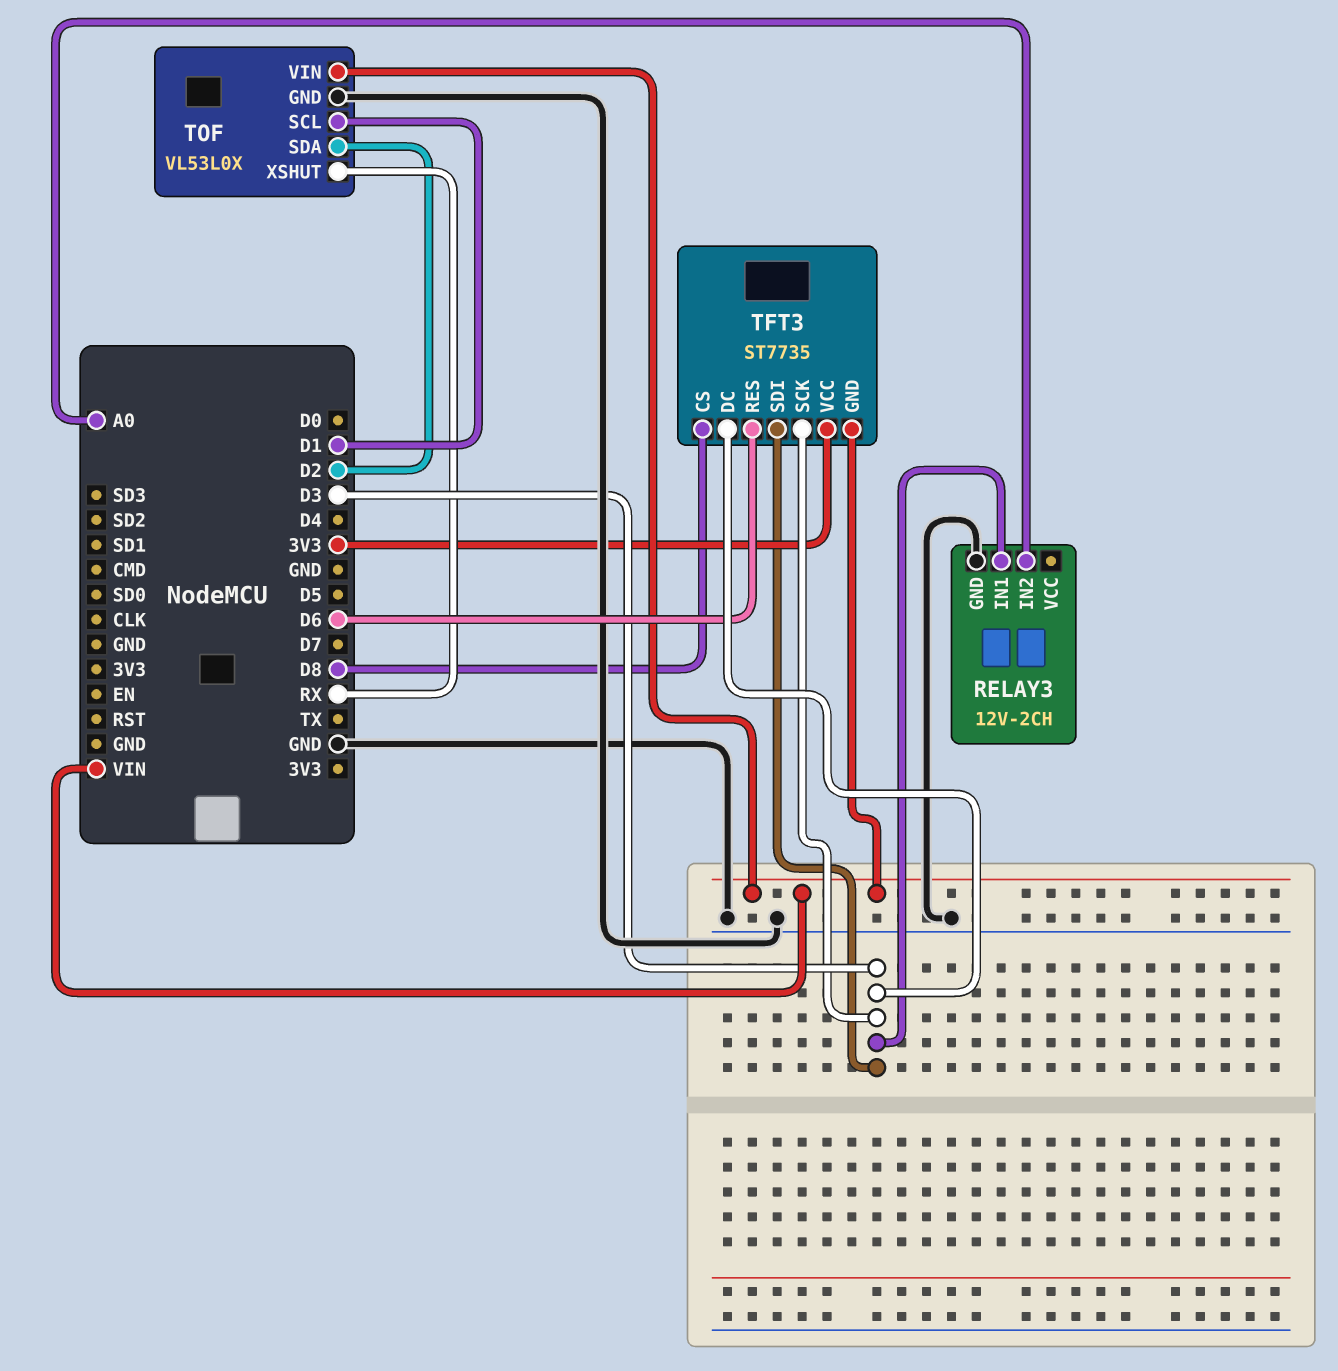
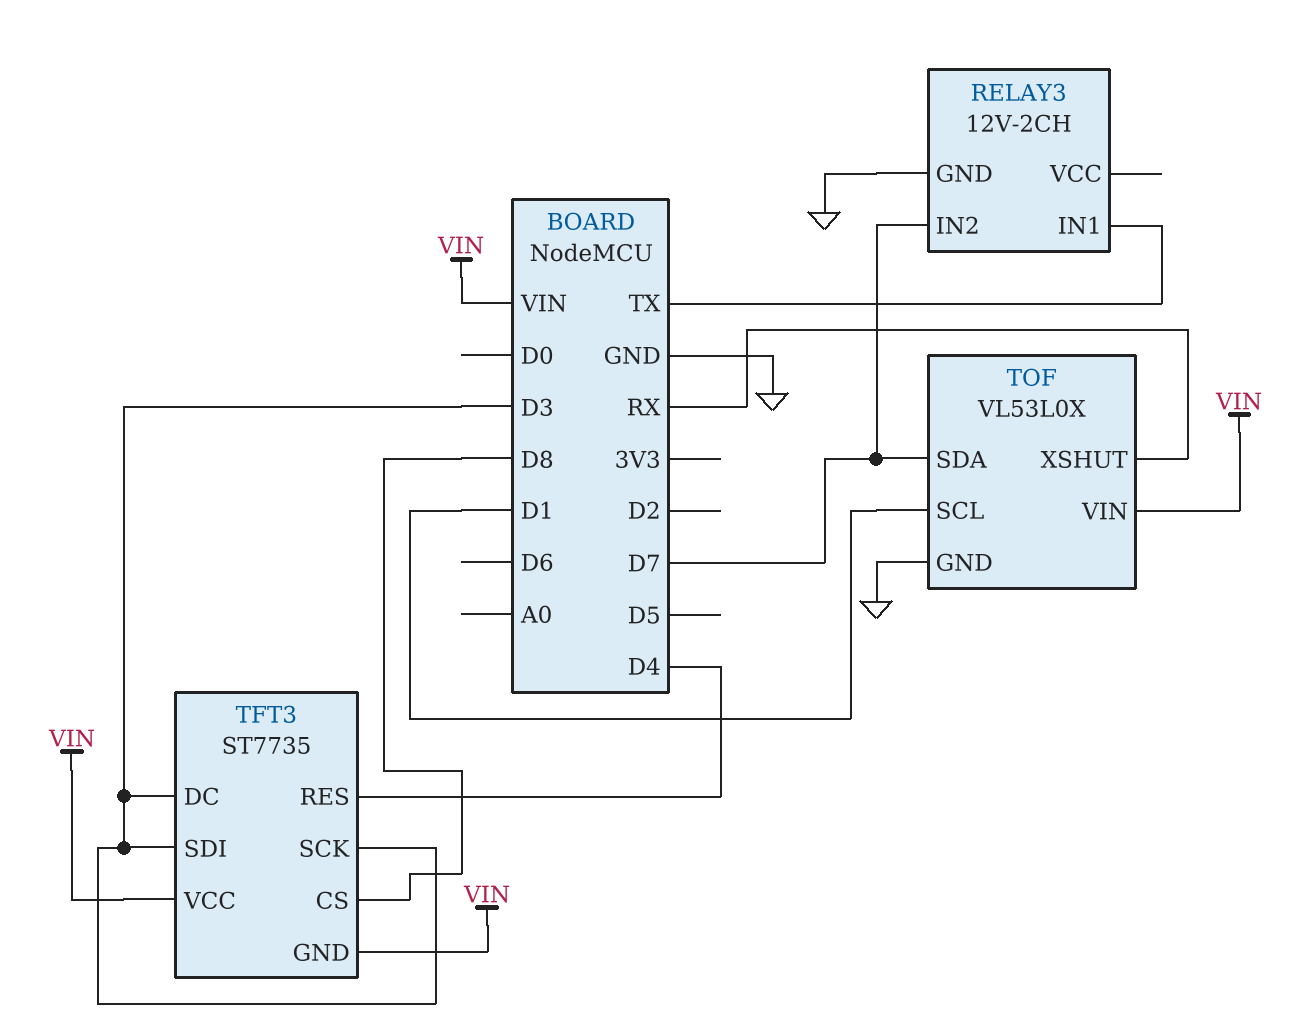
RELAY3 pin IN1: D3 -> TX
RELAY3 pin IN2: A0 -> D7
TFT3 pin RES: D6 -> D4
TFT3 pin VCC: 3V3 -> VIN
TOF pin SDA: D2 -> D7

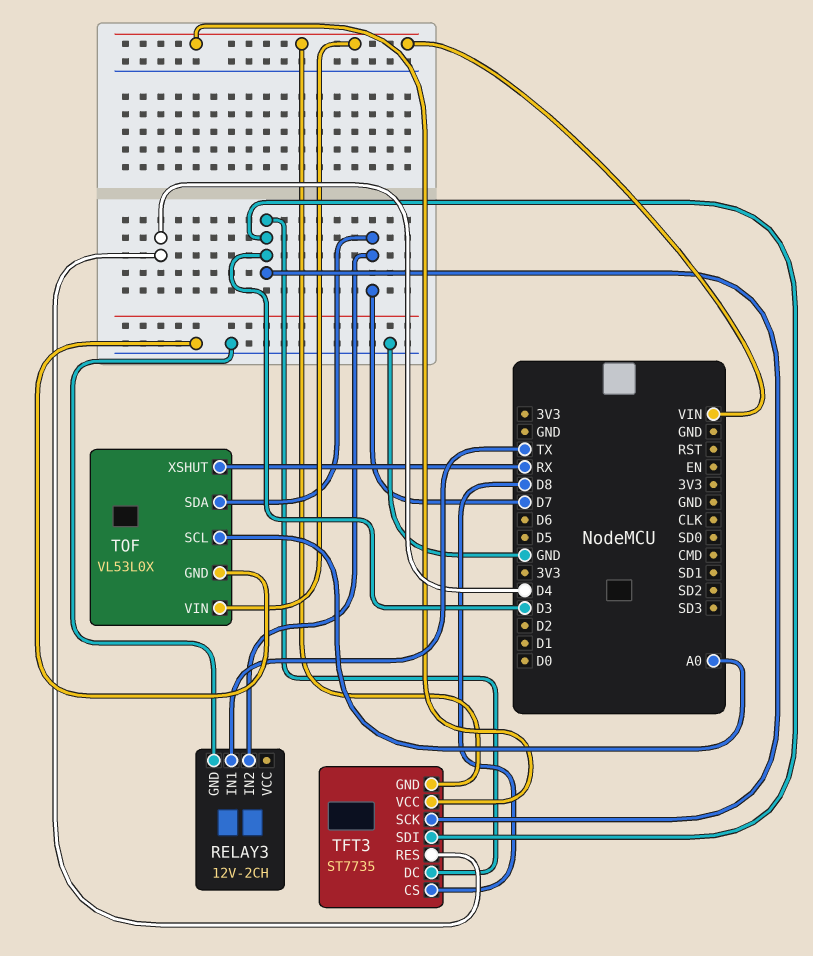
TOF pin SCL: D1 -> A0

